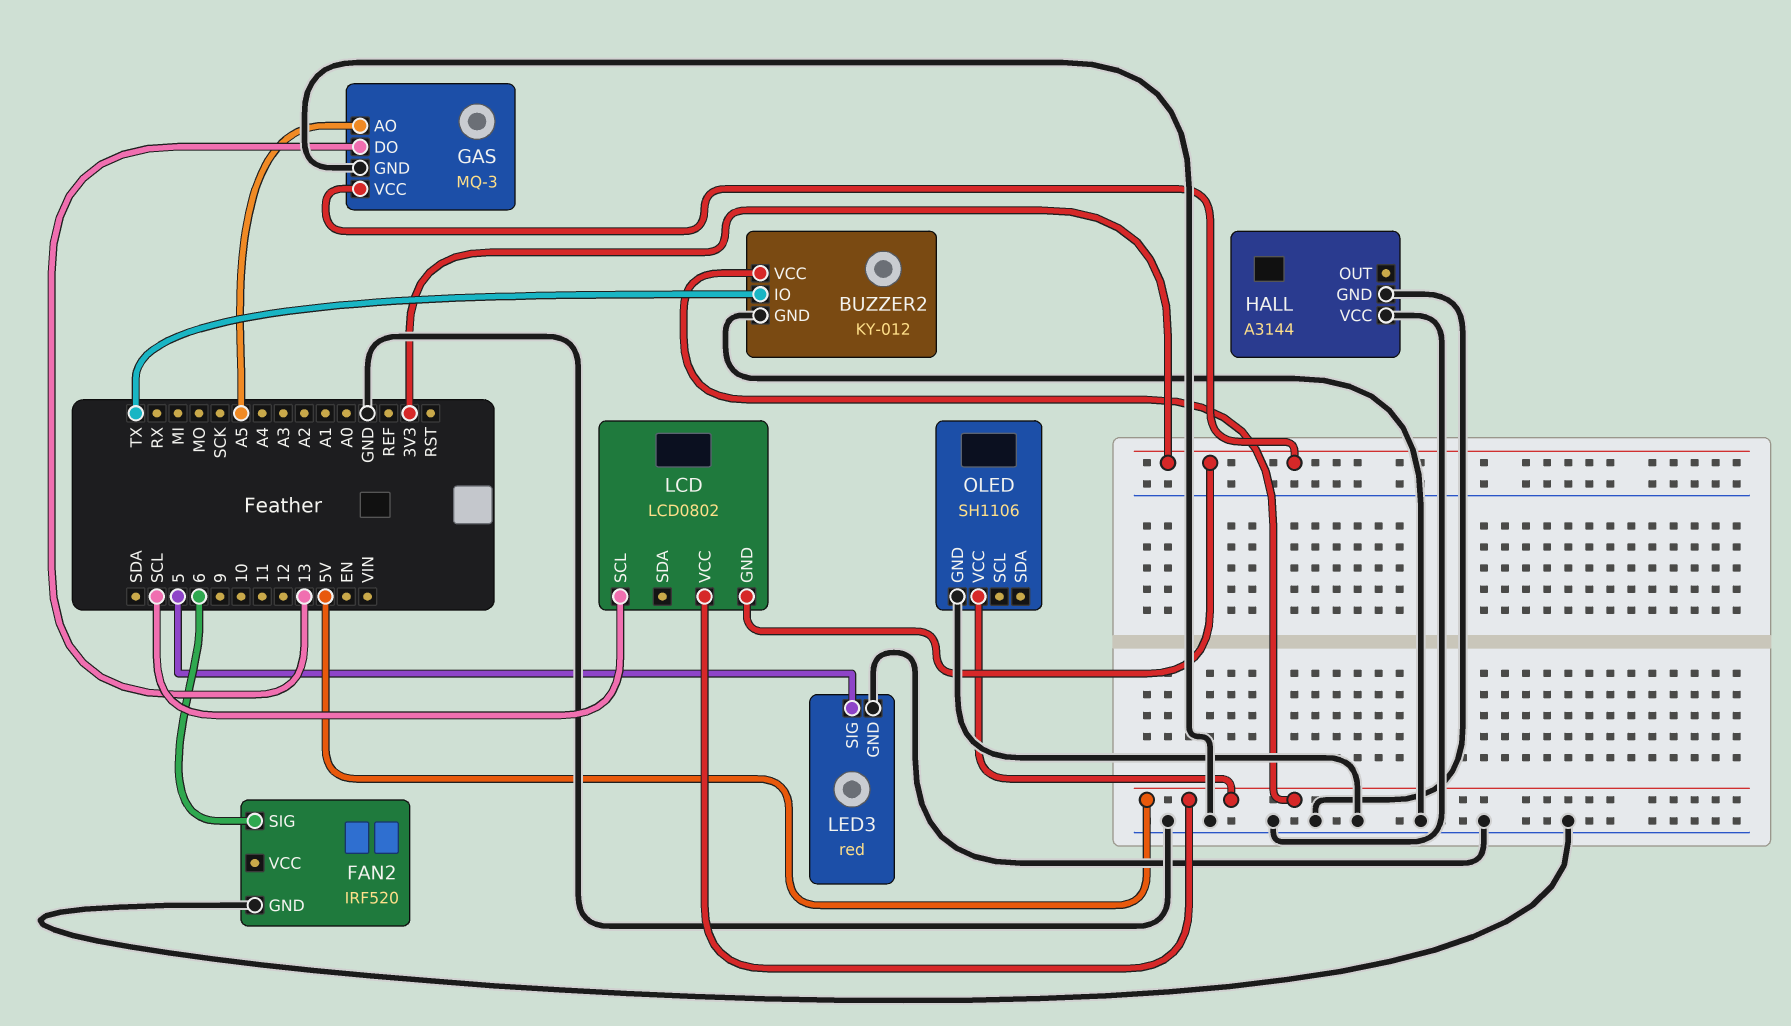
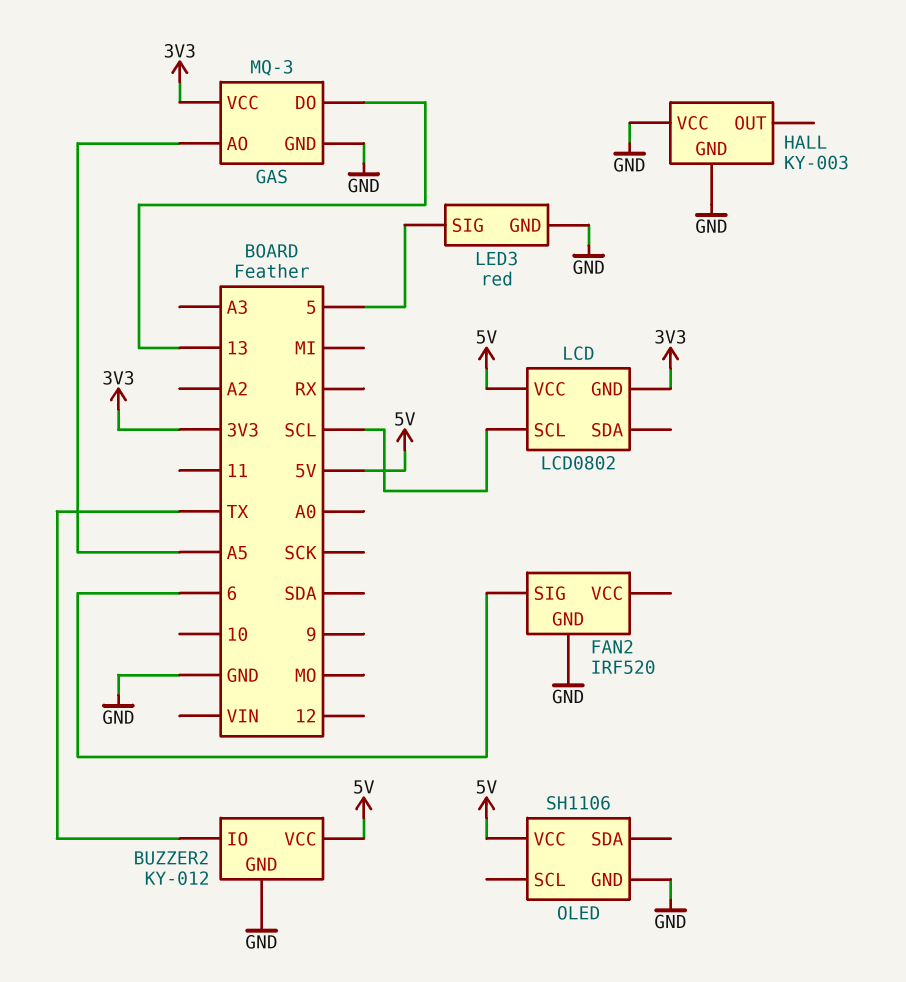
HALL: A3144 -> KY-003

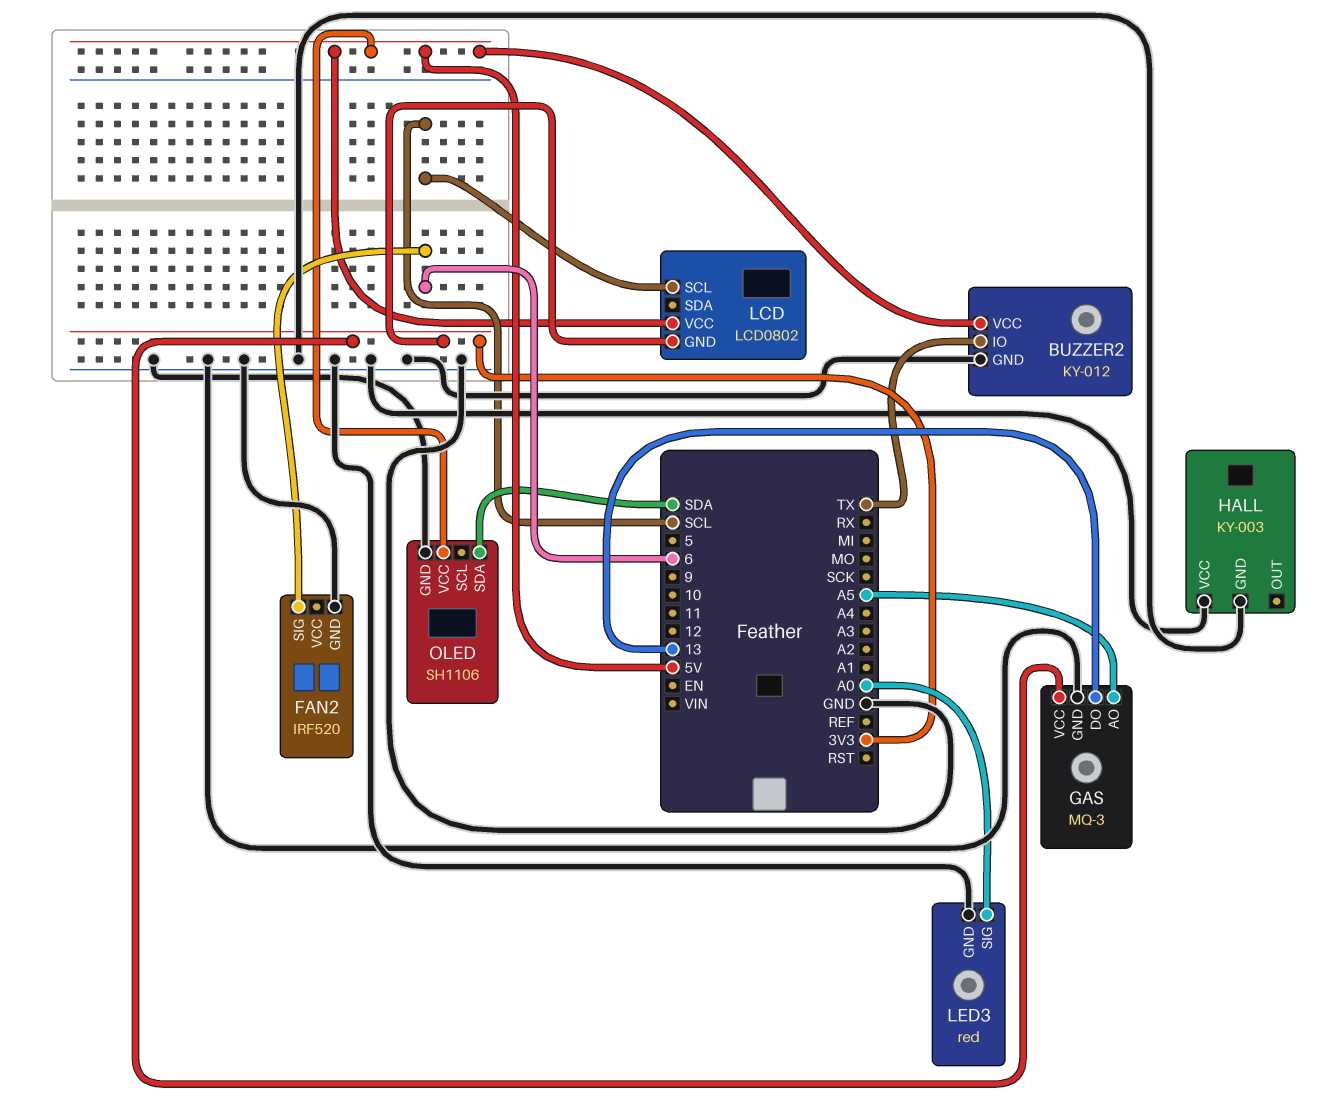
LED3 pin SIG: 5 -> A0
OLED pin SDA: none -> SDA

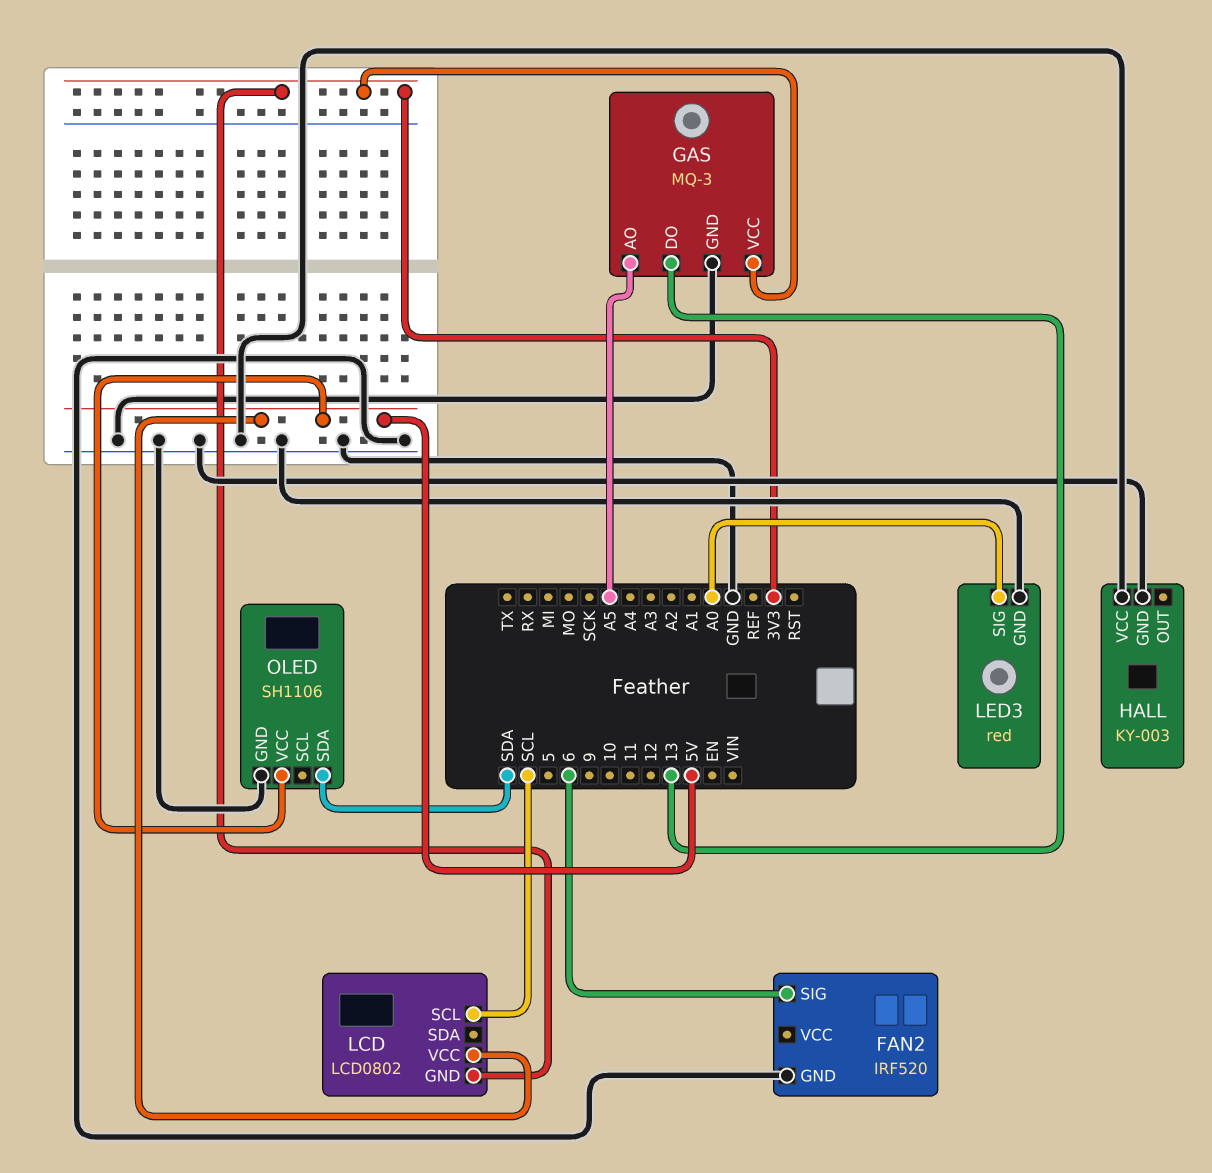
BUZZER2: KY-012 -> none
BUZZER2 pin GND: GND -> none
BUZZER2 pin IO: TX -> none
BUZZER2 pin VCC: 5V -> none

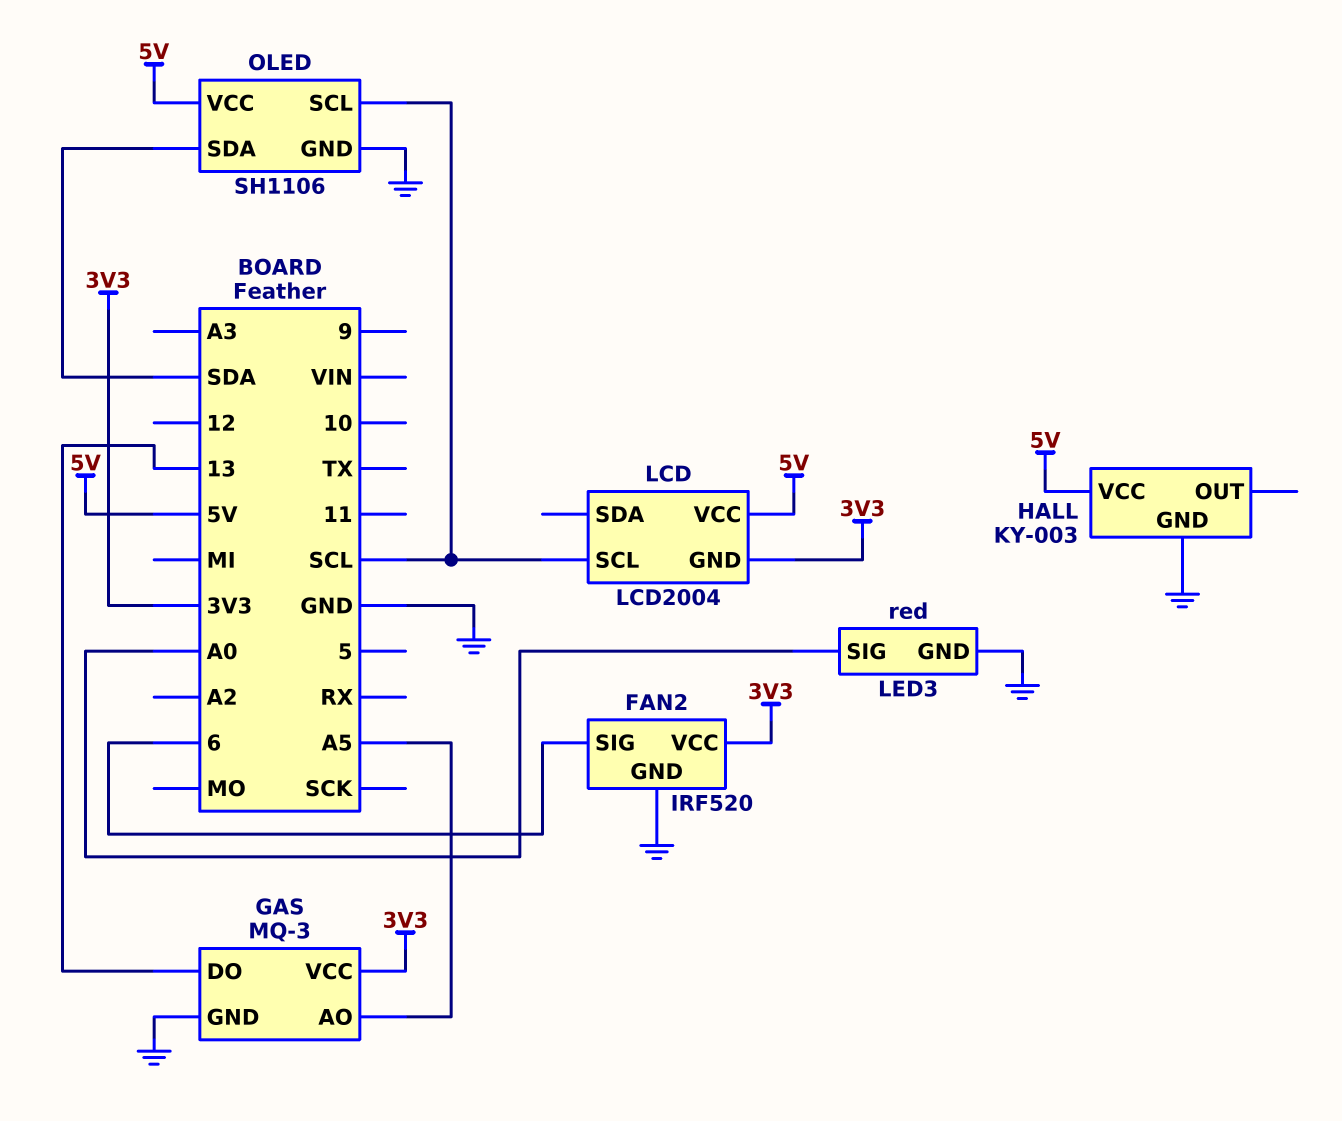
FAN2 pin VCC: none -> 3V3
HALL pin VCC: GND -> 5V
LCD: LCD0802 -> LCD2004
OLED pin SCL: none -> SCL

